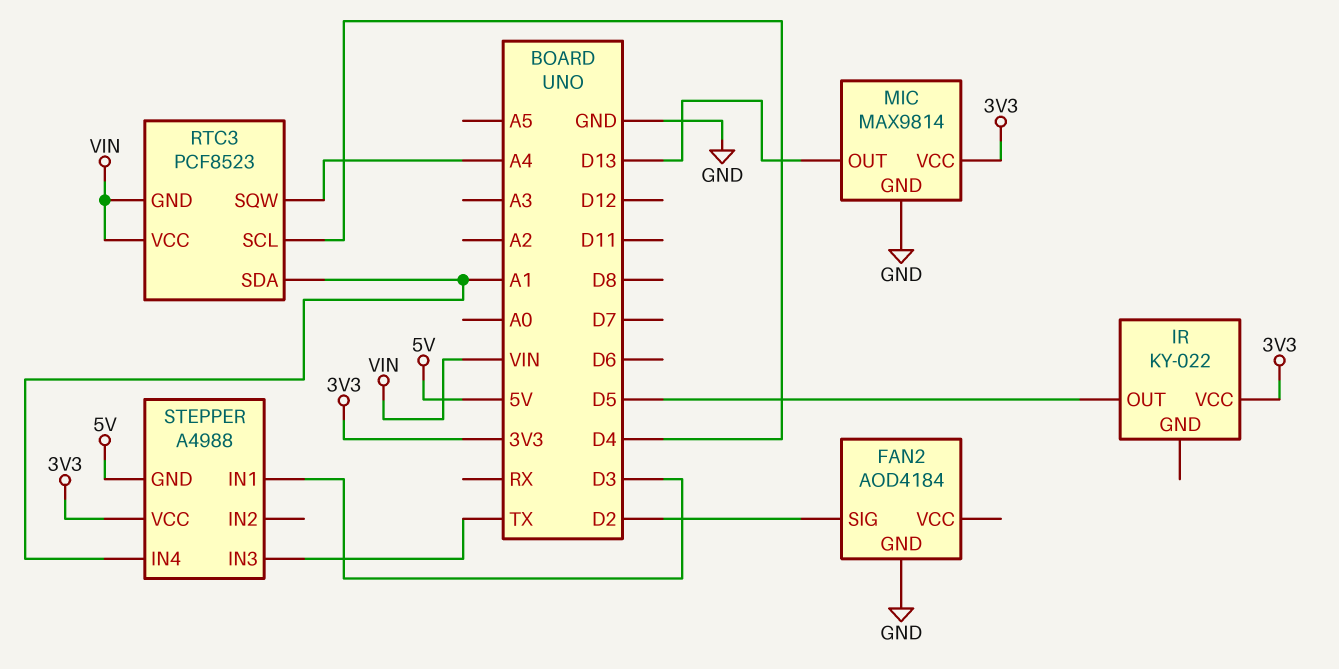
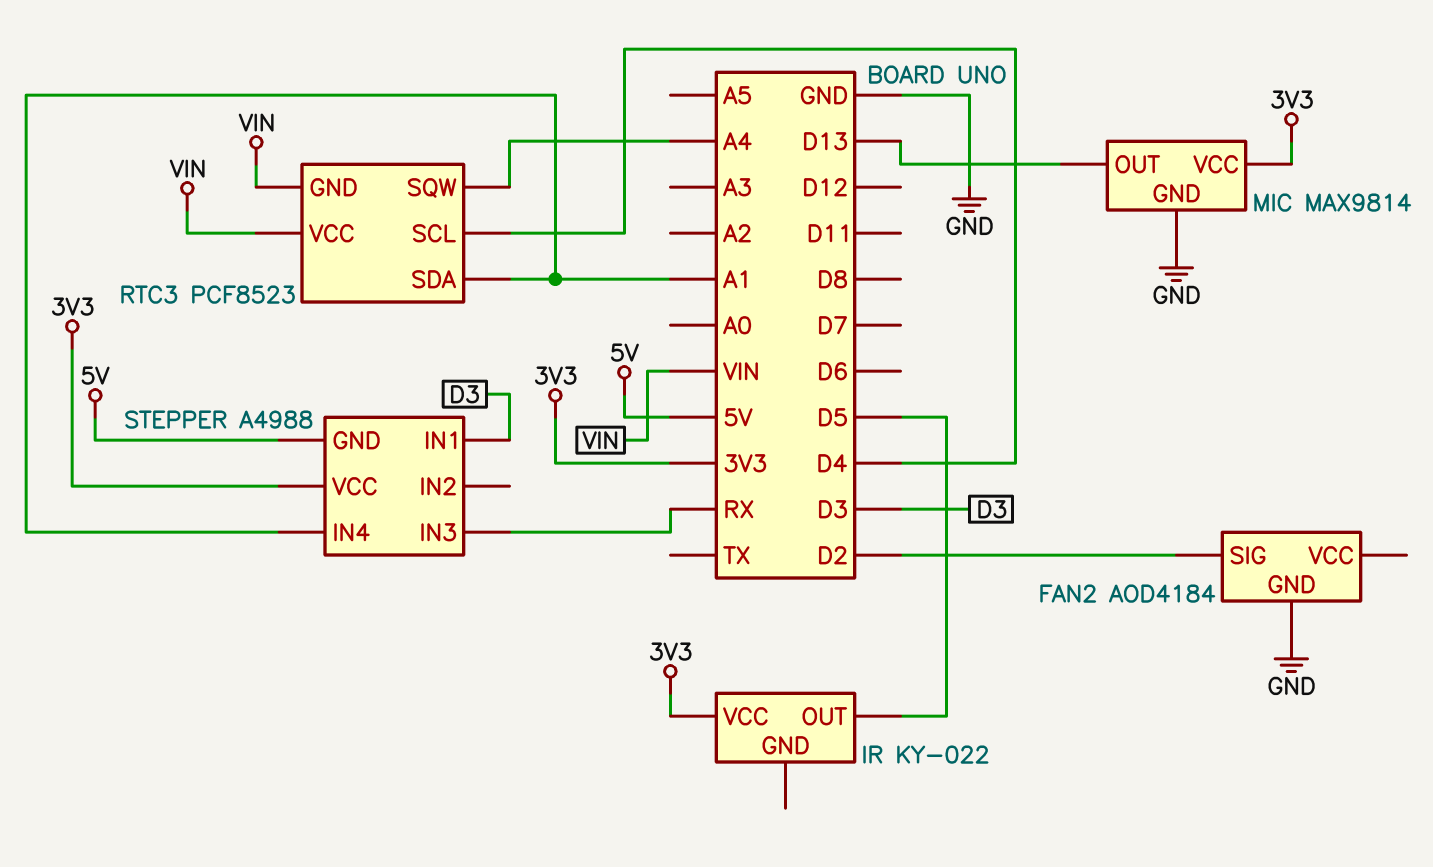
STEPPER pin IN3: TX -> RX

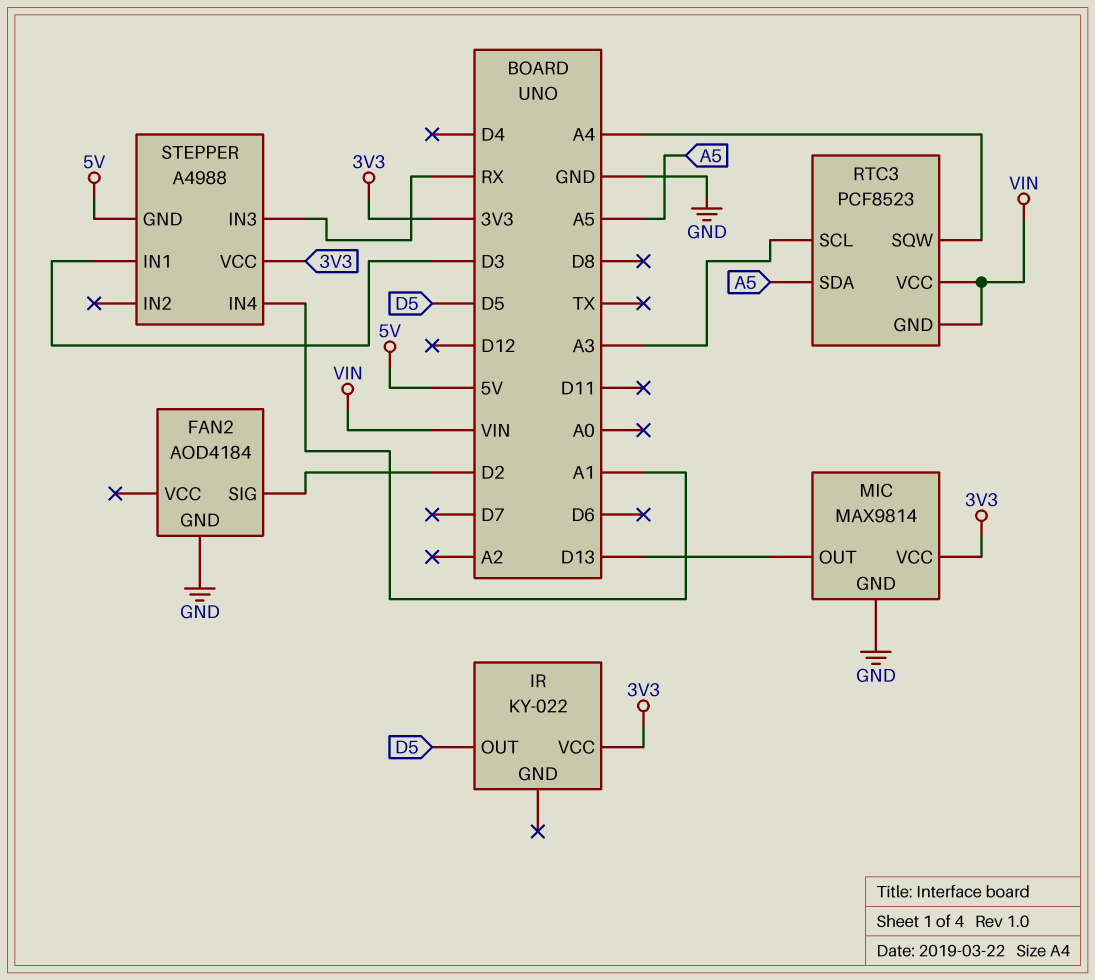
RTC3 pin SCL: D4 -> A3
RTC3 pin SDA: A1 -> A5

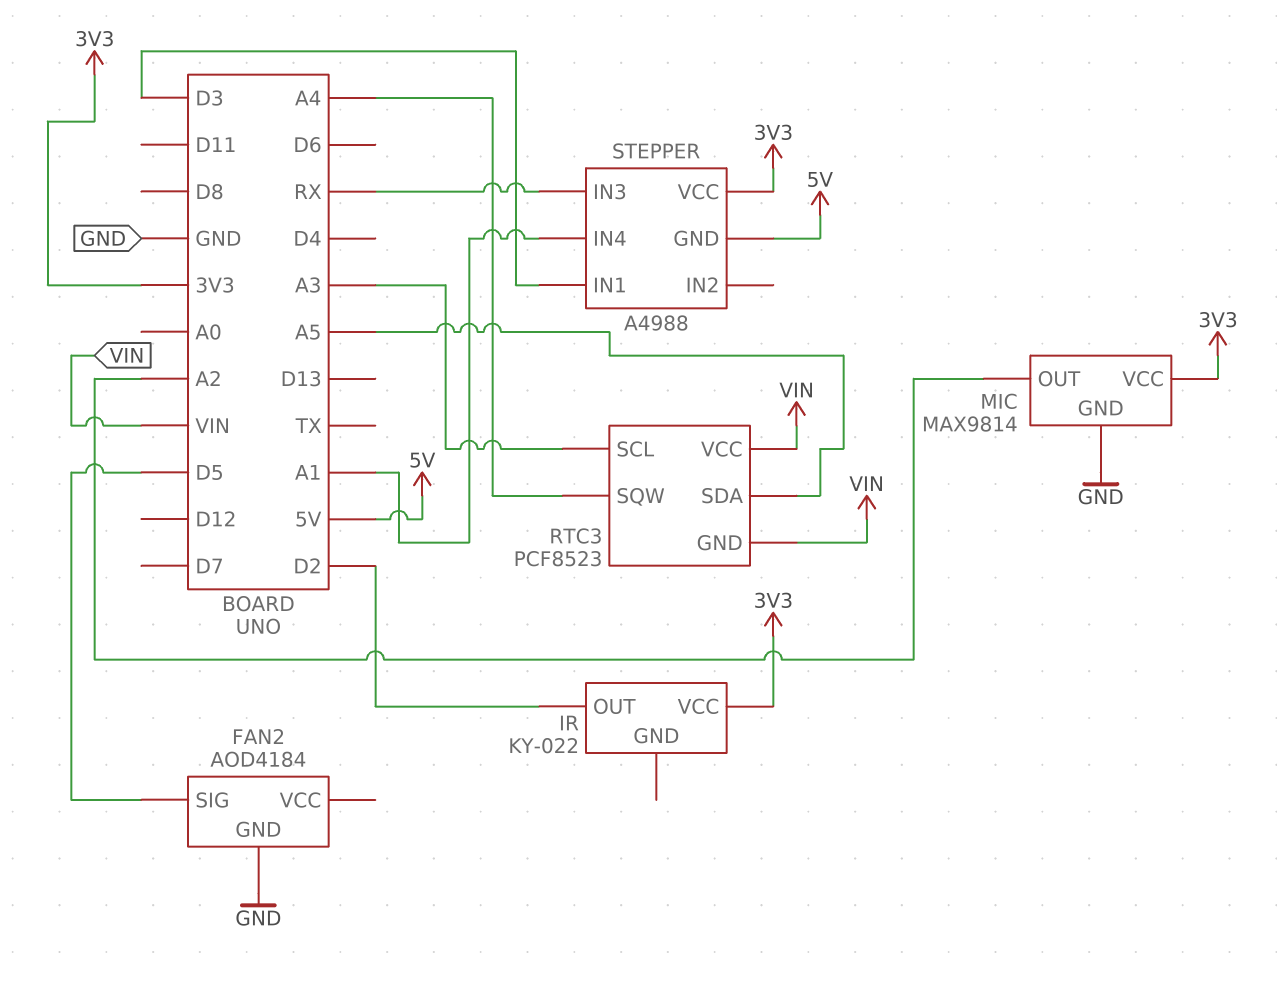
FAN2 pin SIG: D2 -> D5
IR pin OUT: D5 -> D2
MIC pin OUT: D13 -> A2

